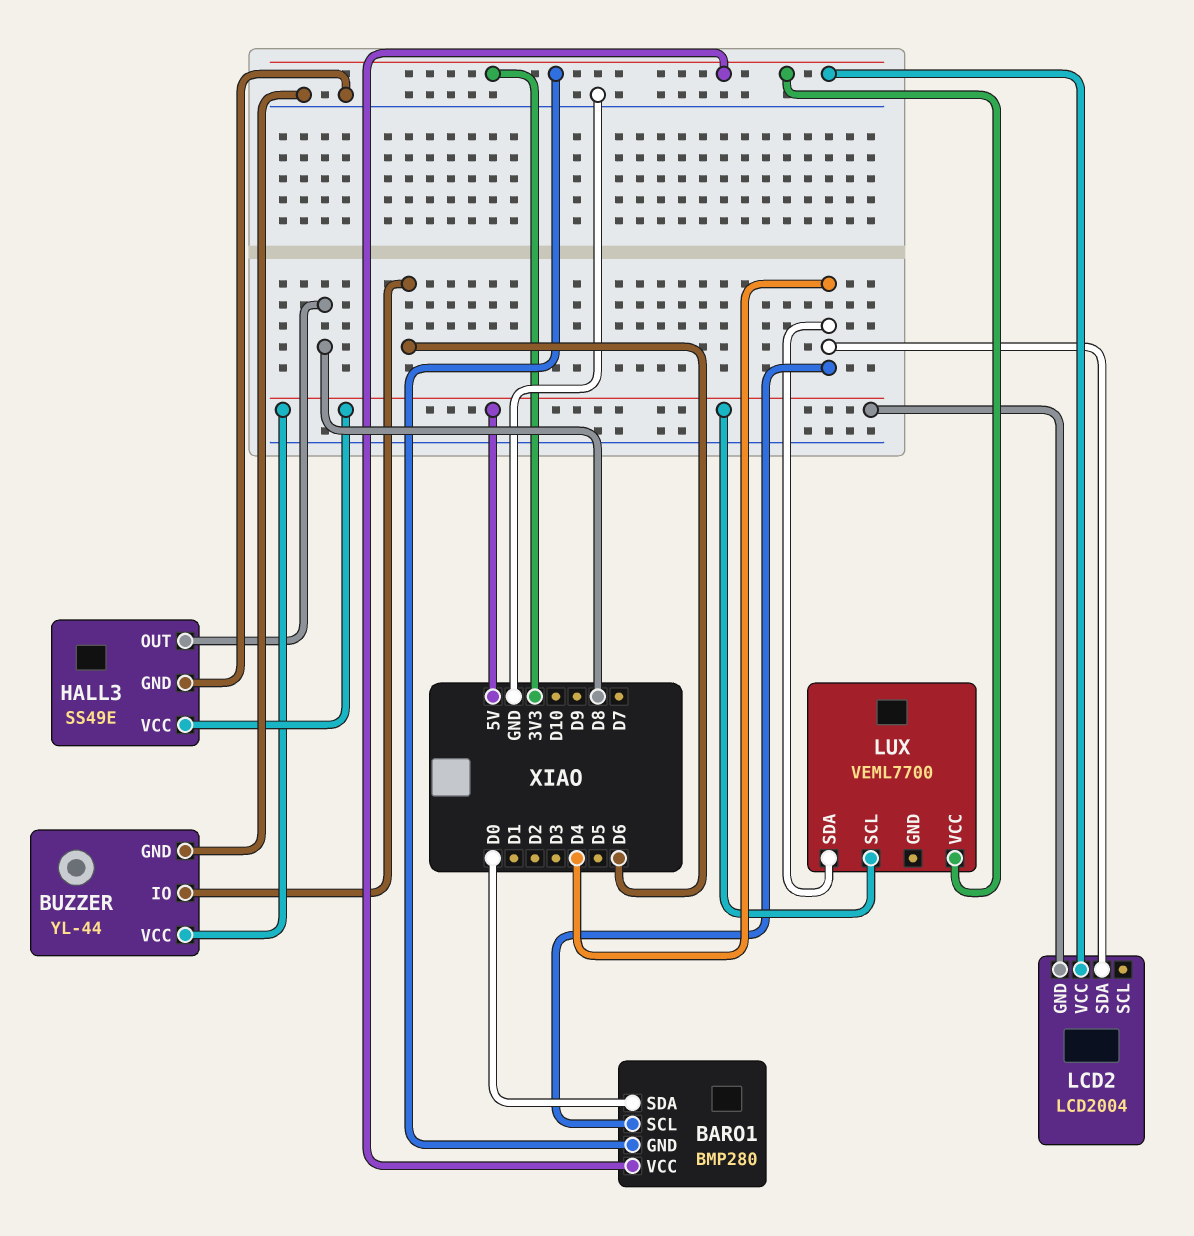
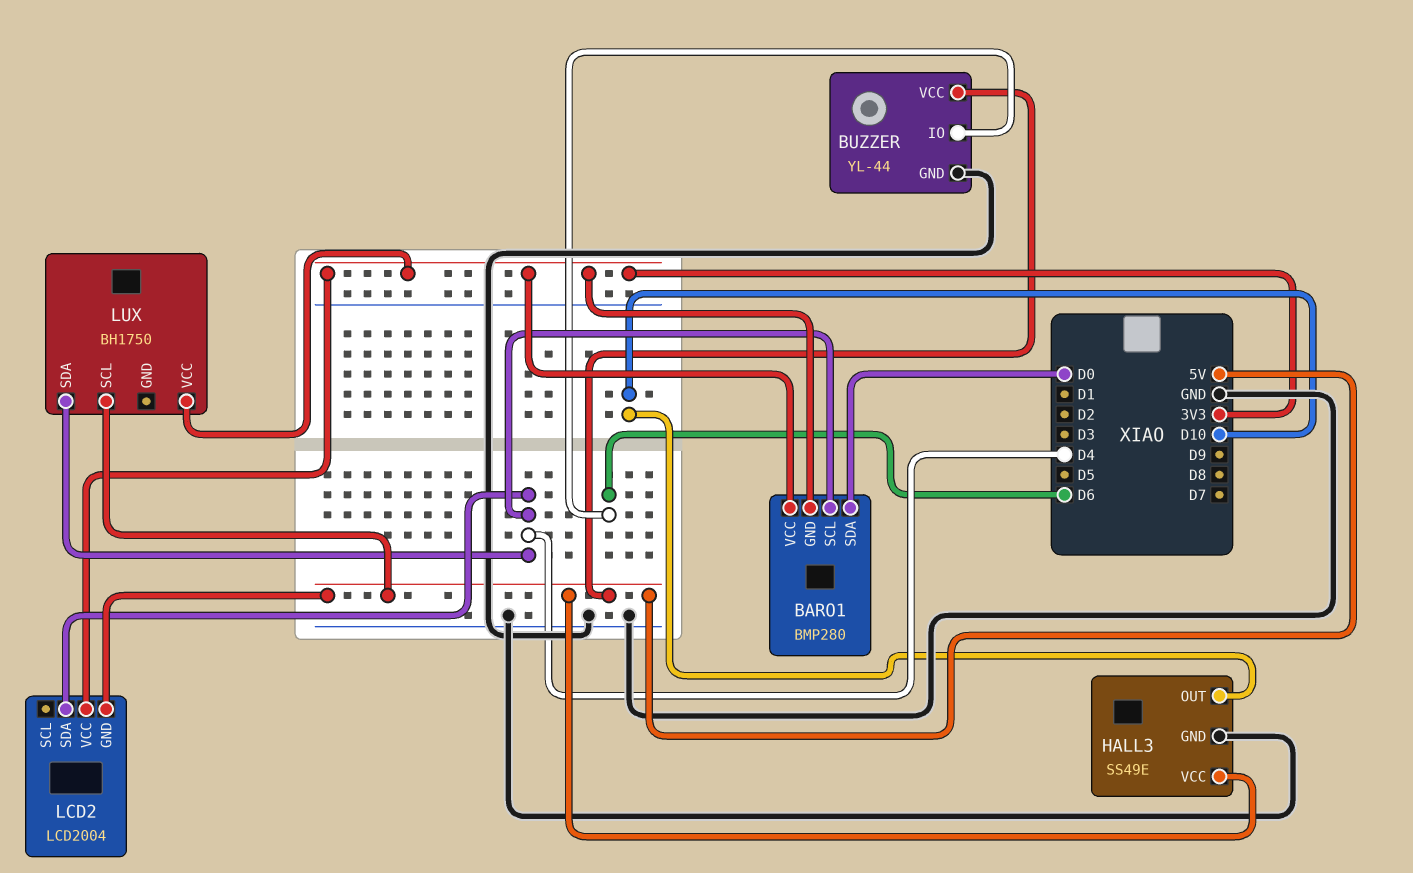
HALL3 pin OUT: D8 -> D10
LUX: VEML7700 -> BH1750

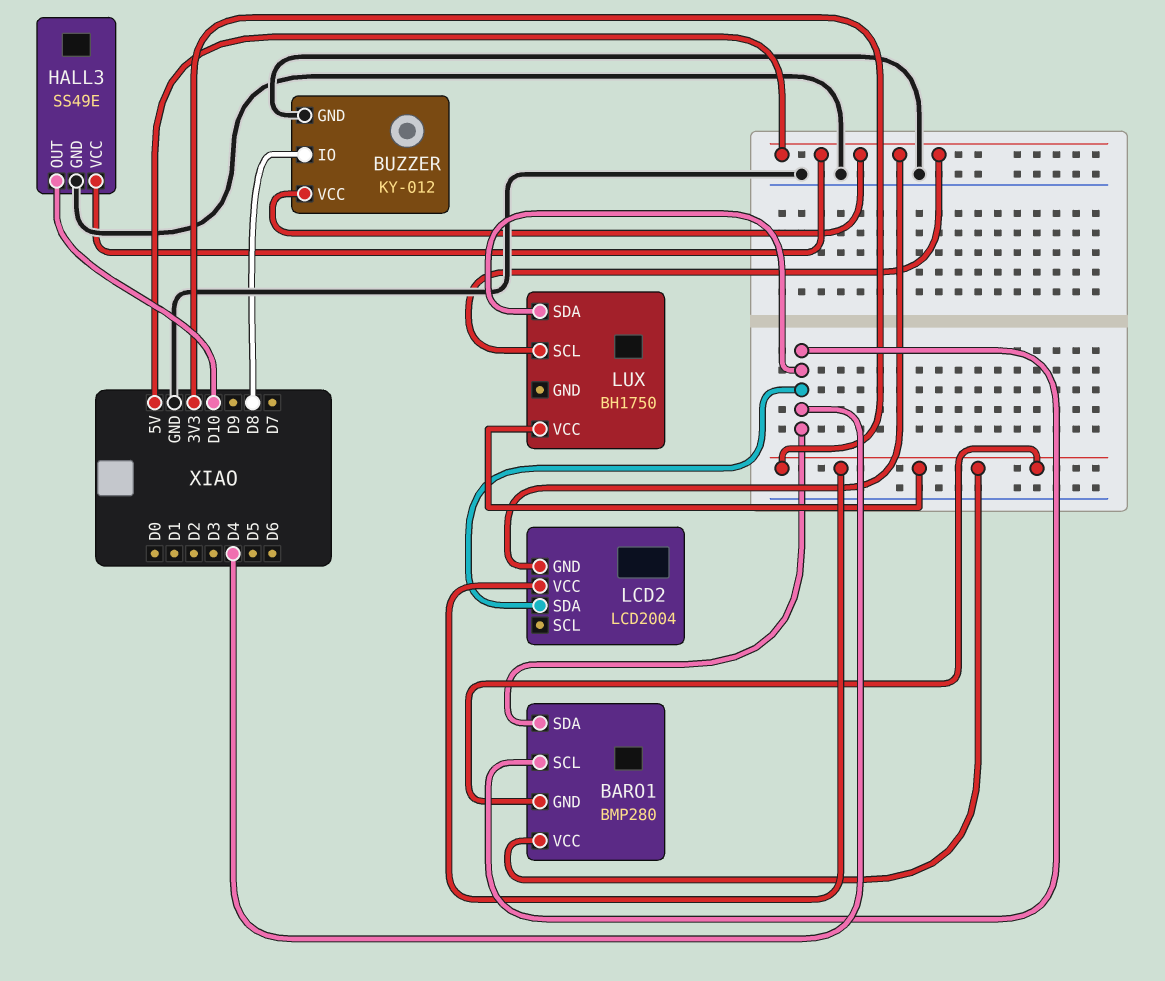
BARO1 pin SDA: D0 -> D4
BUZZER: YL-44 -> KY-012
BUZZER pin IO: D6 -> D8

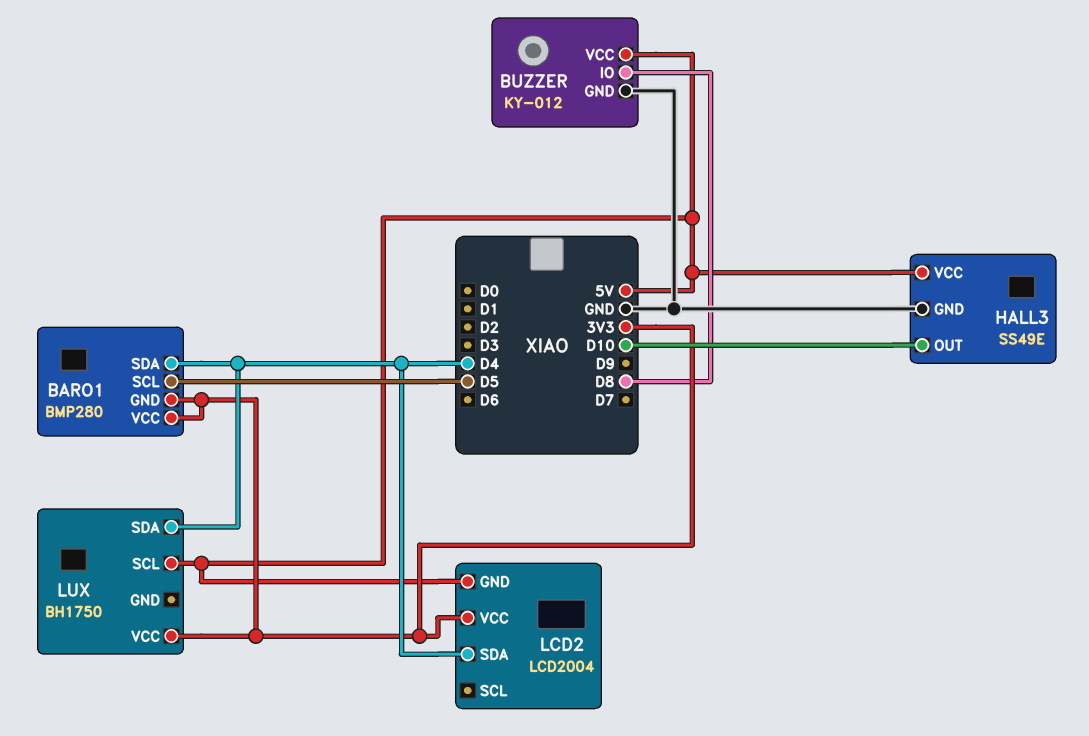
BARO1 pin SCL: D4 -> D5

